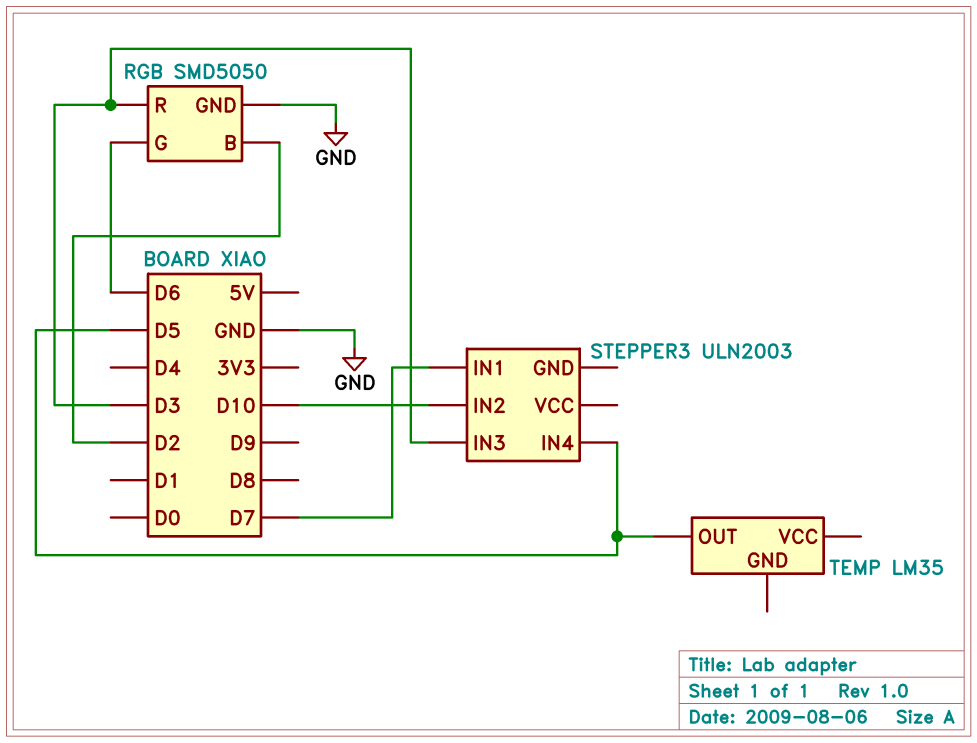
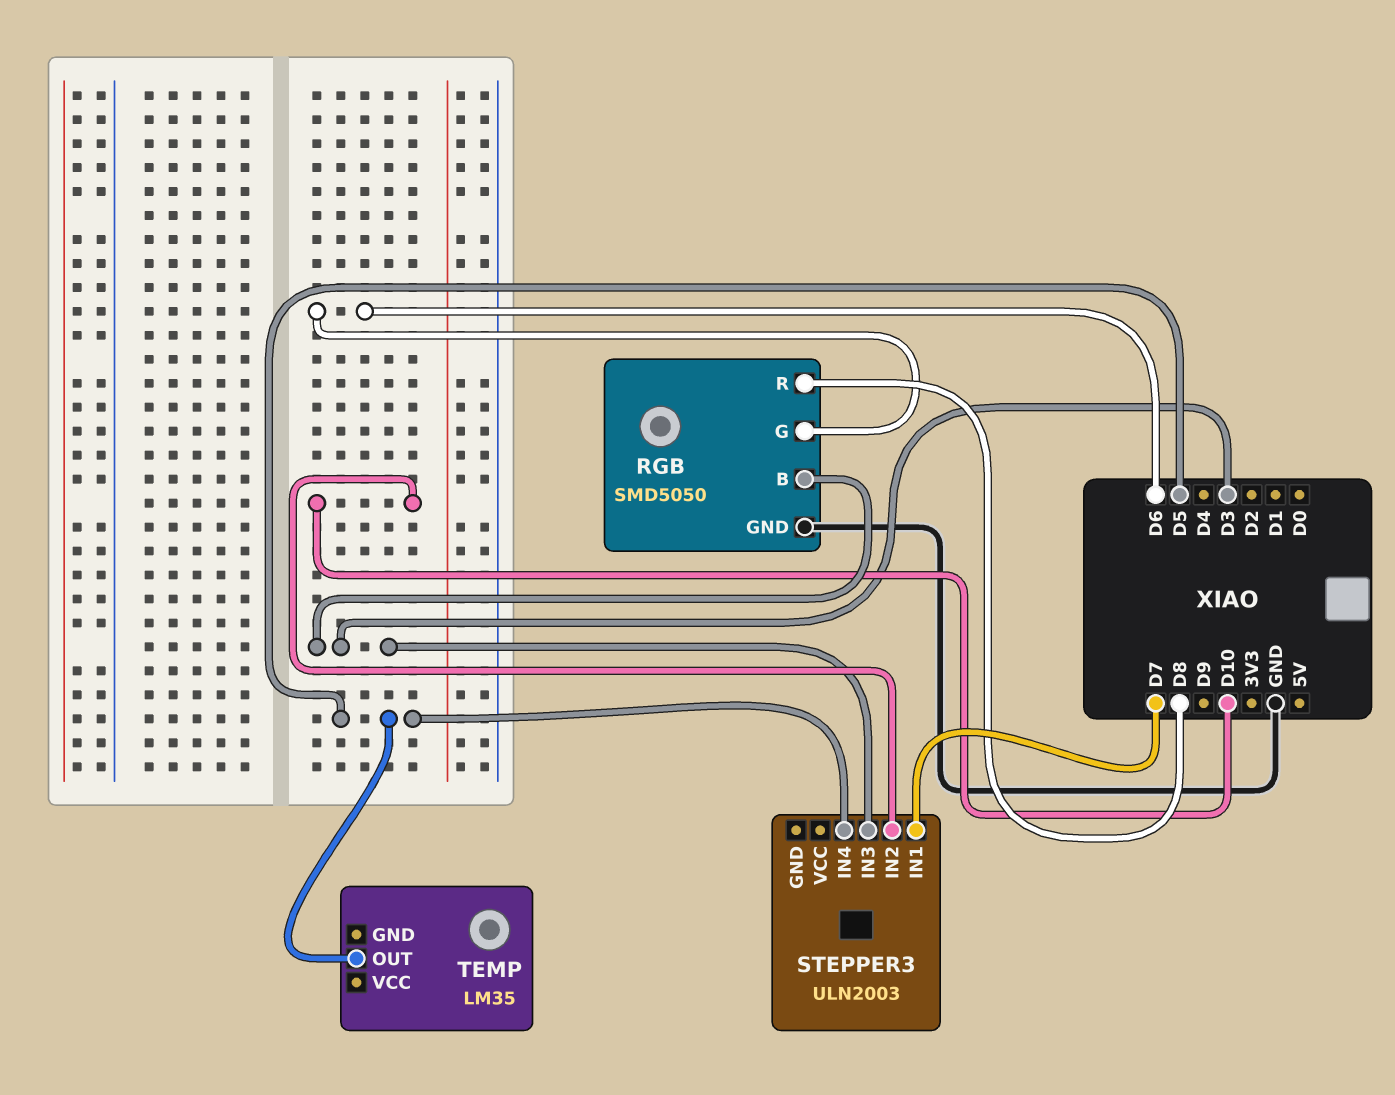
RGB pin B: D2 -> D3
RGB pin R: D3 -> D8

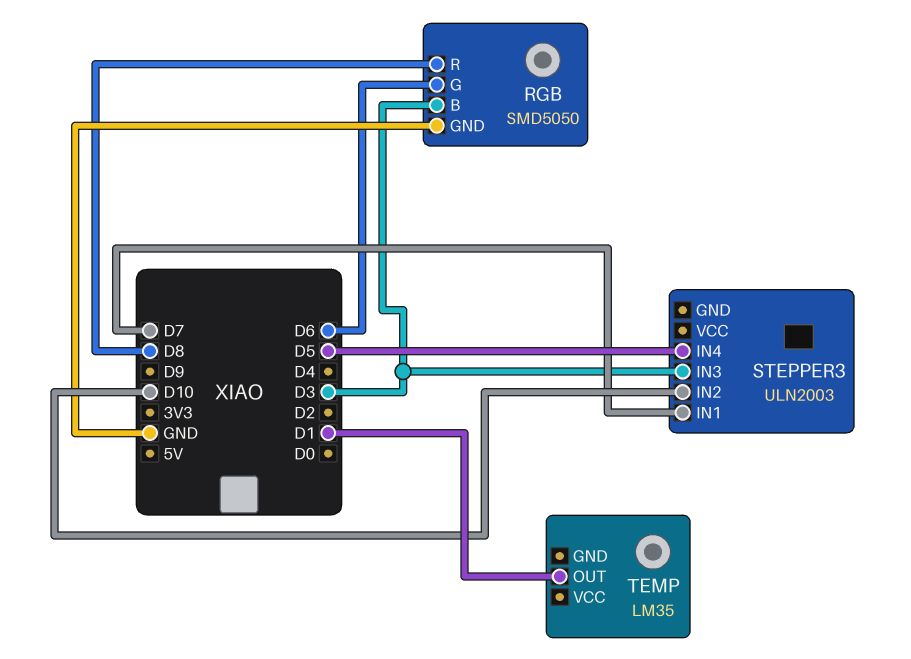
TEMP pin OUT: D5 -> D1

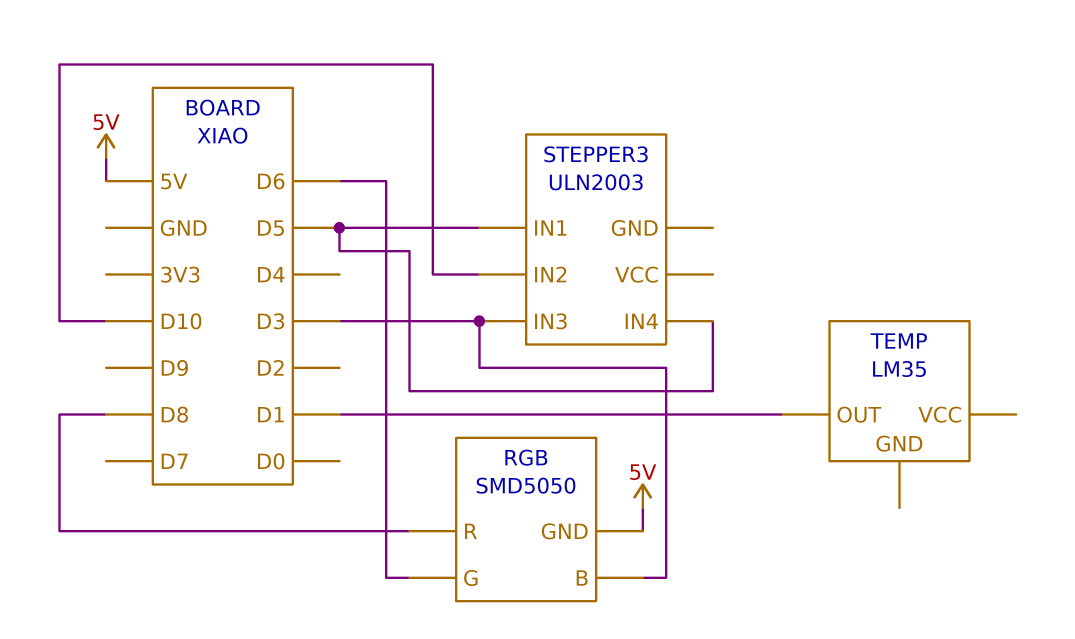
RGB pin GND: GND -> 5V
STEPPER3 pin IN1: D7 -> D5

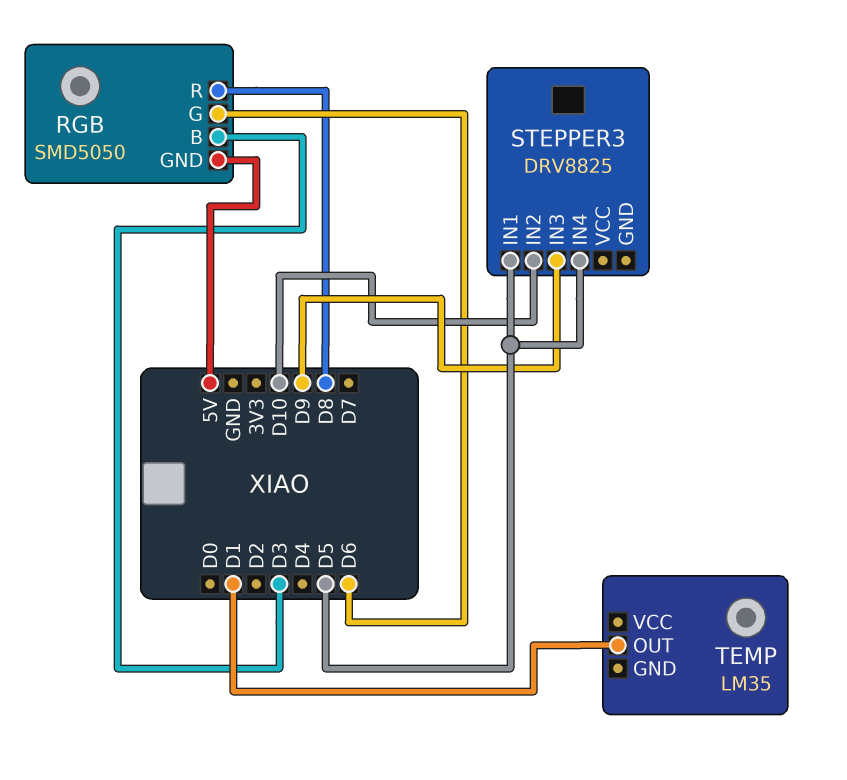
STEPPER3: ULN2003 -> DRV8825
STEPPER3 pin IN3: D3 -> D9

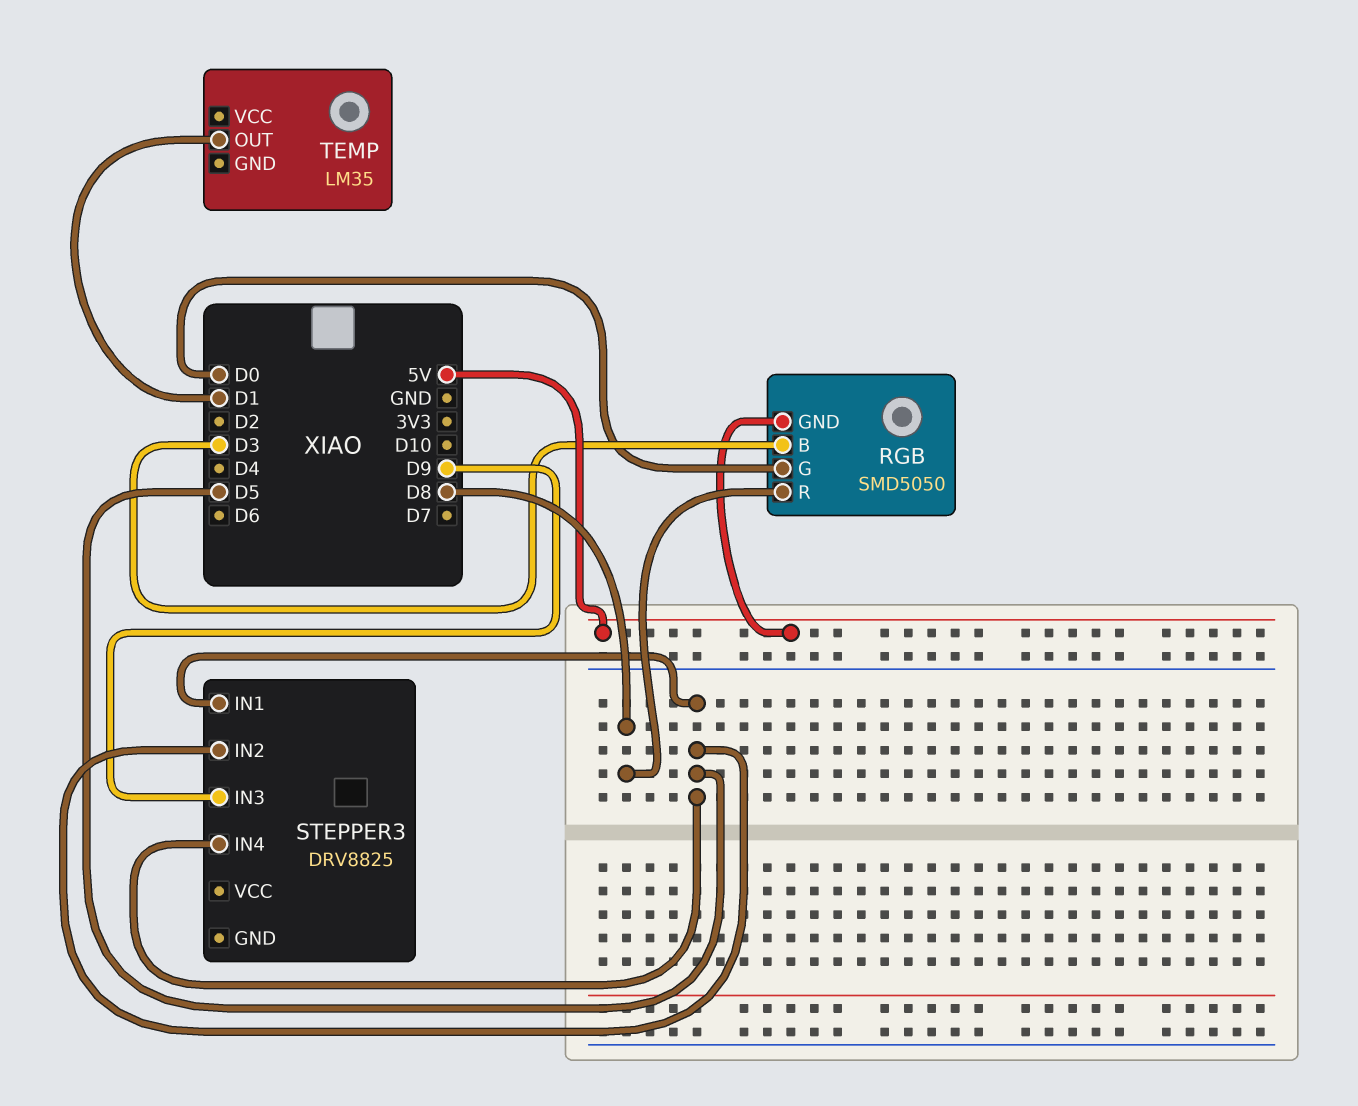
RGB pin G: D6 -> D0
STEPPER3 pin IN2: D10 -> D5

